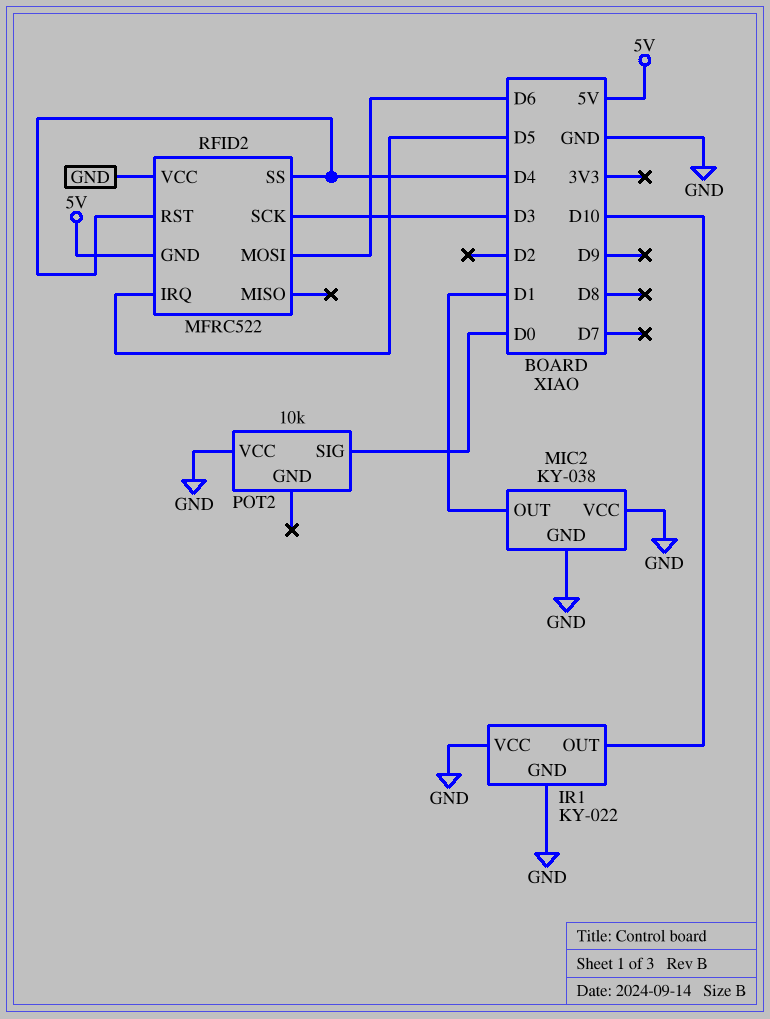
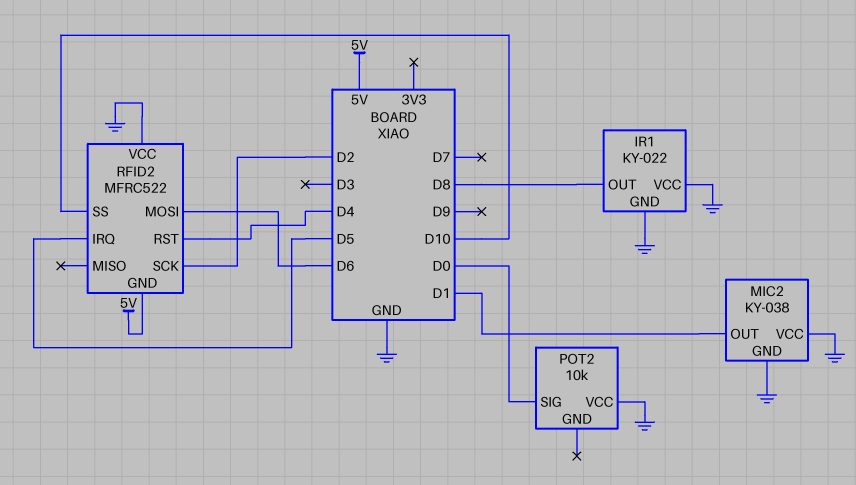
IR1 pin OUT: D10 -> D8
RFID2 pin SCK: D3 -> D2
RFID2 pin SS: D4 -> D10

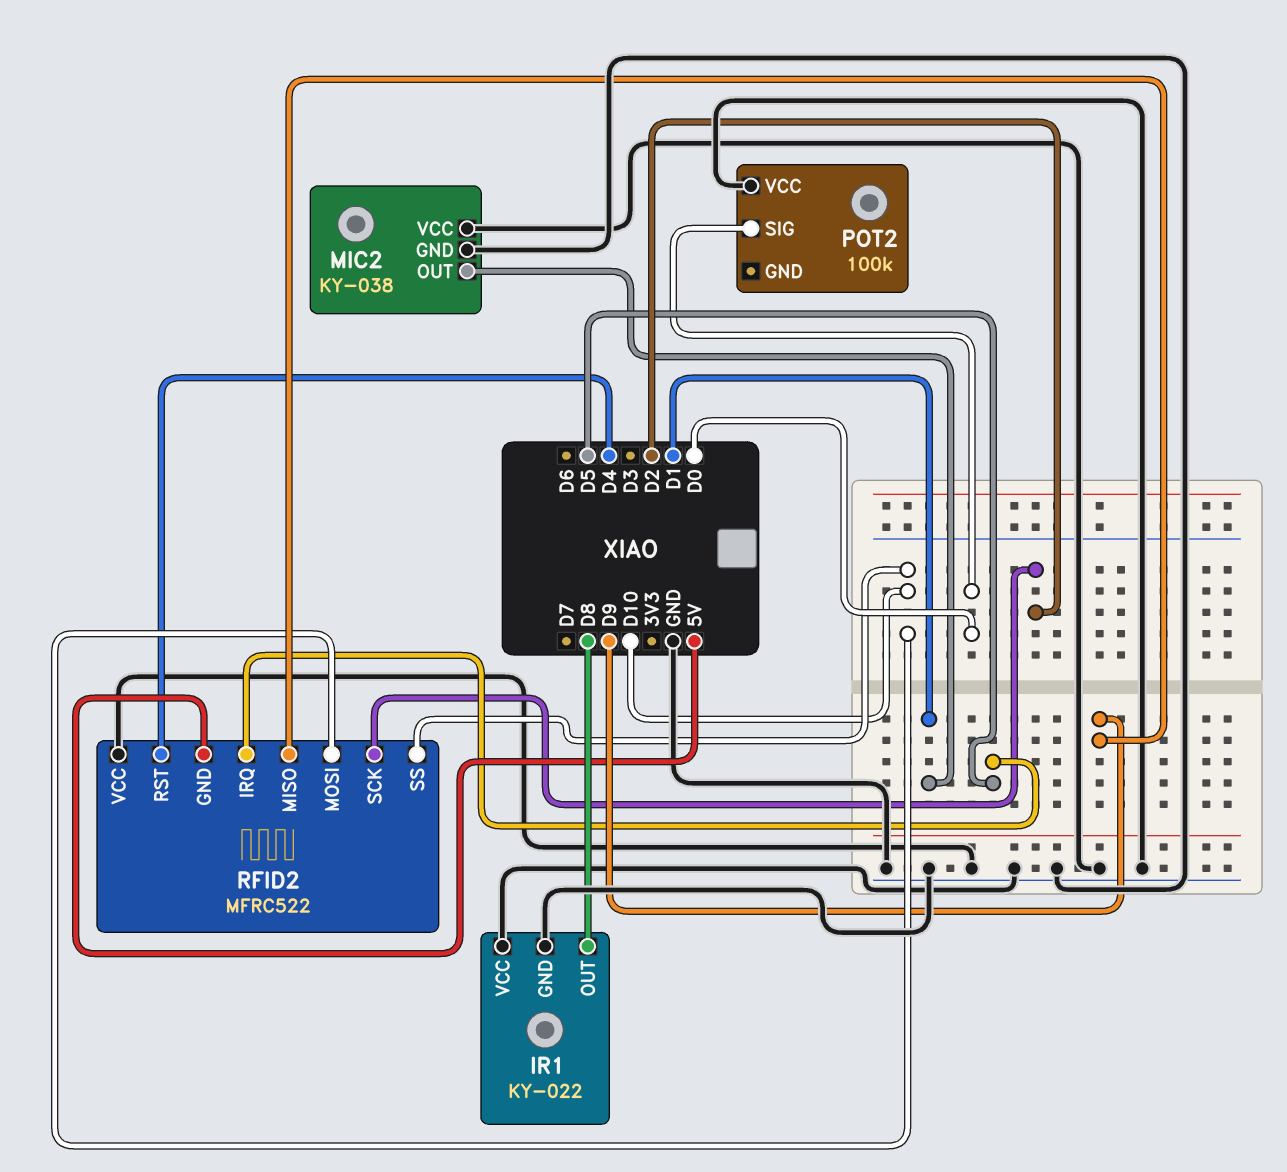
POT2: 10k -> 100k
RFID2 pin MISO: none -> D9
RFID2 pin MOSI: D6 -> D10

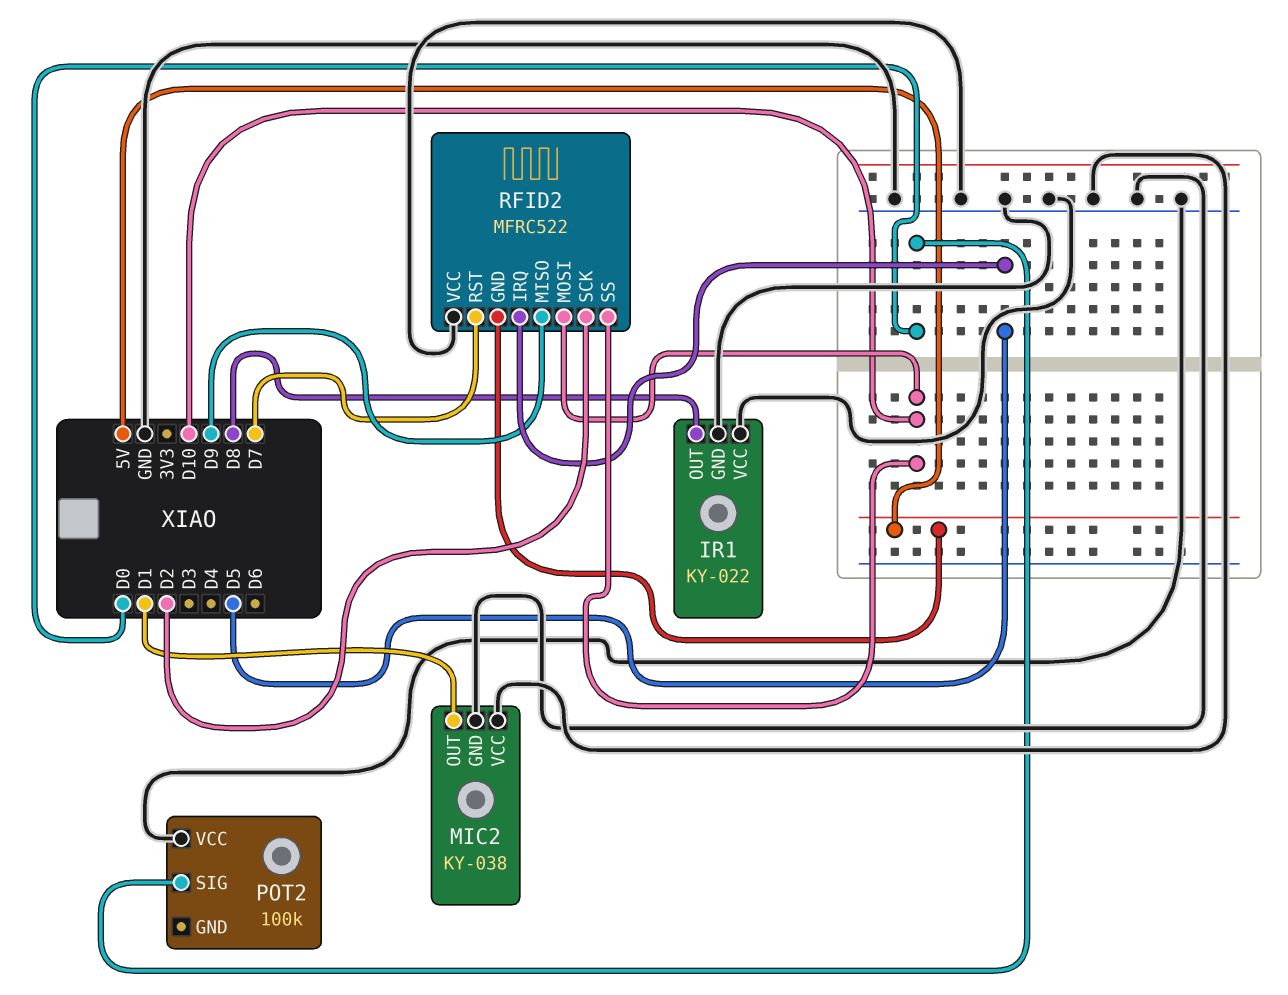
RFID2 pin RST: D4 -> D7

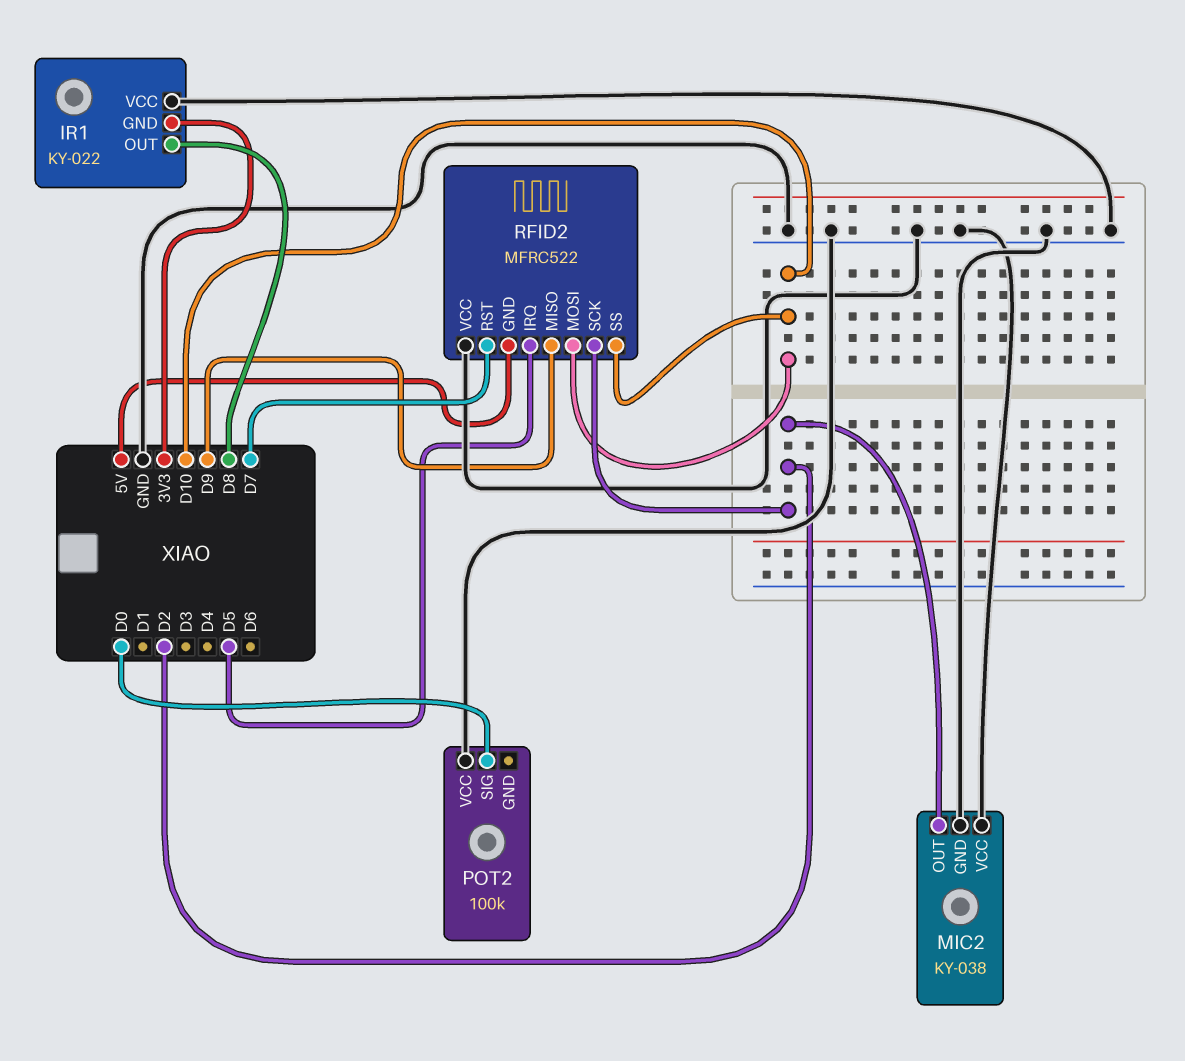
IR1 pin GND: GND -> 3V3
MIC2 pin OUT: D1 -> D2

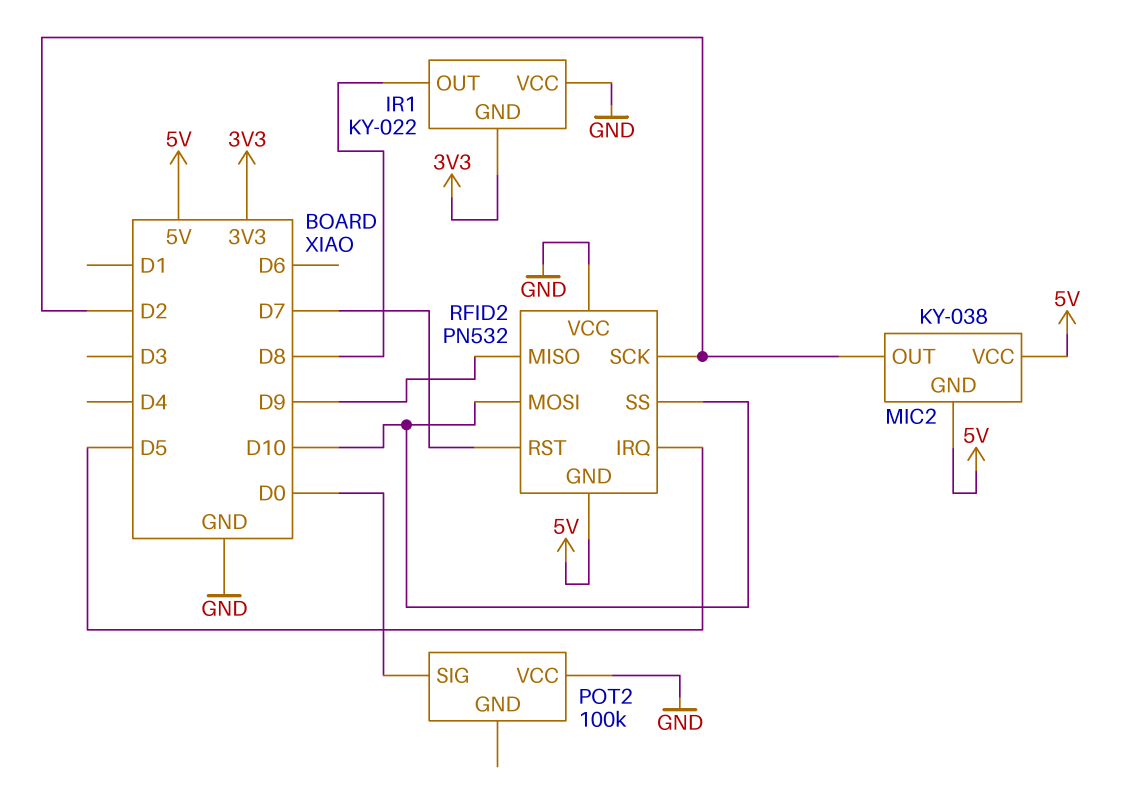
MIC2 pin GND: GND -> 5V
MIC2 pin VCC: GND -> 5V
RFID2: MFRC522 -> PN532

